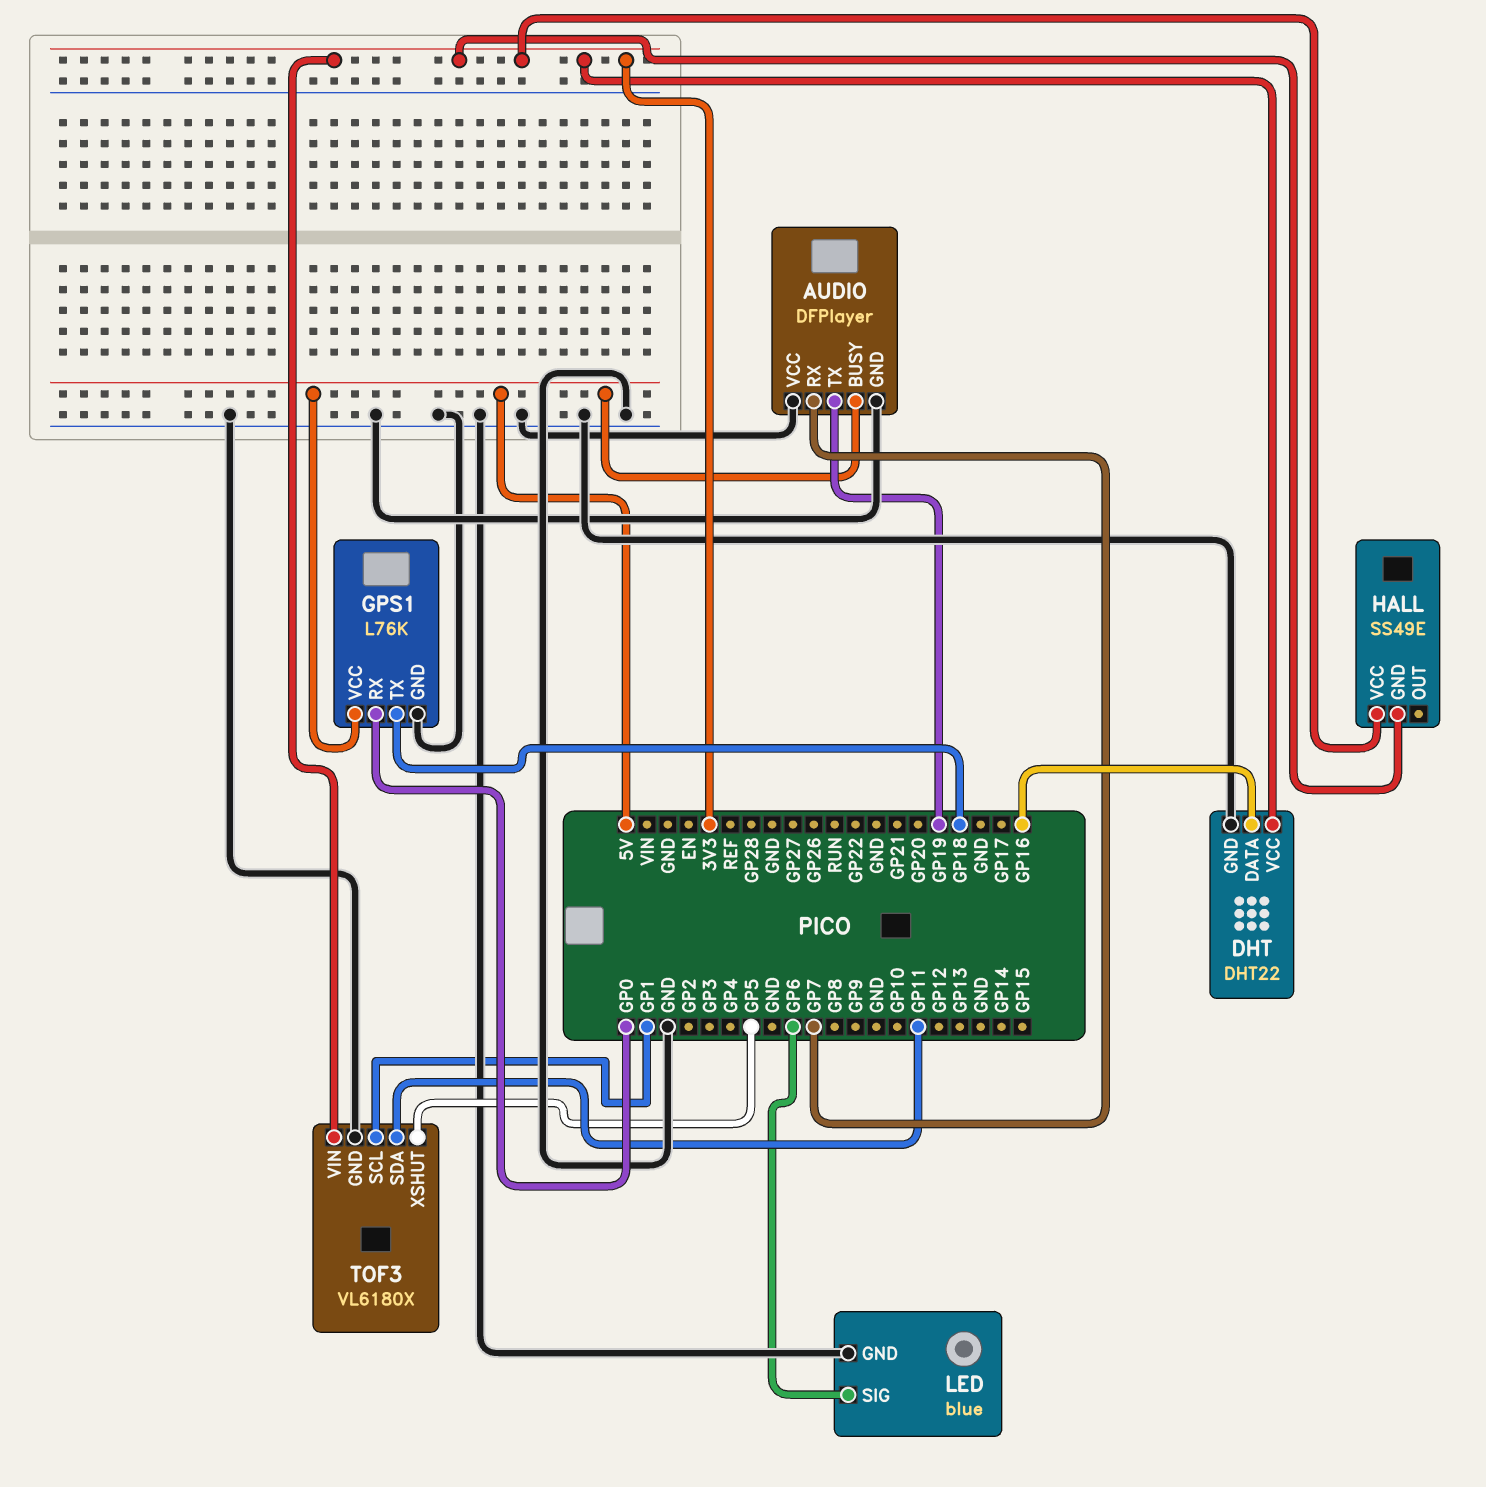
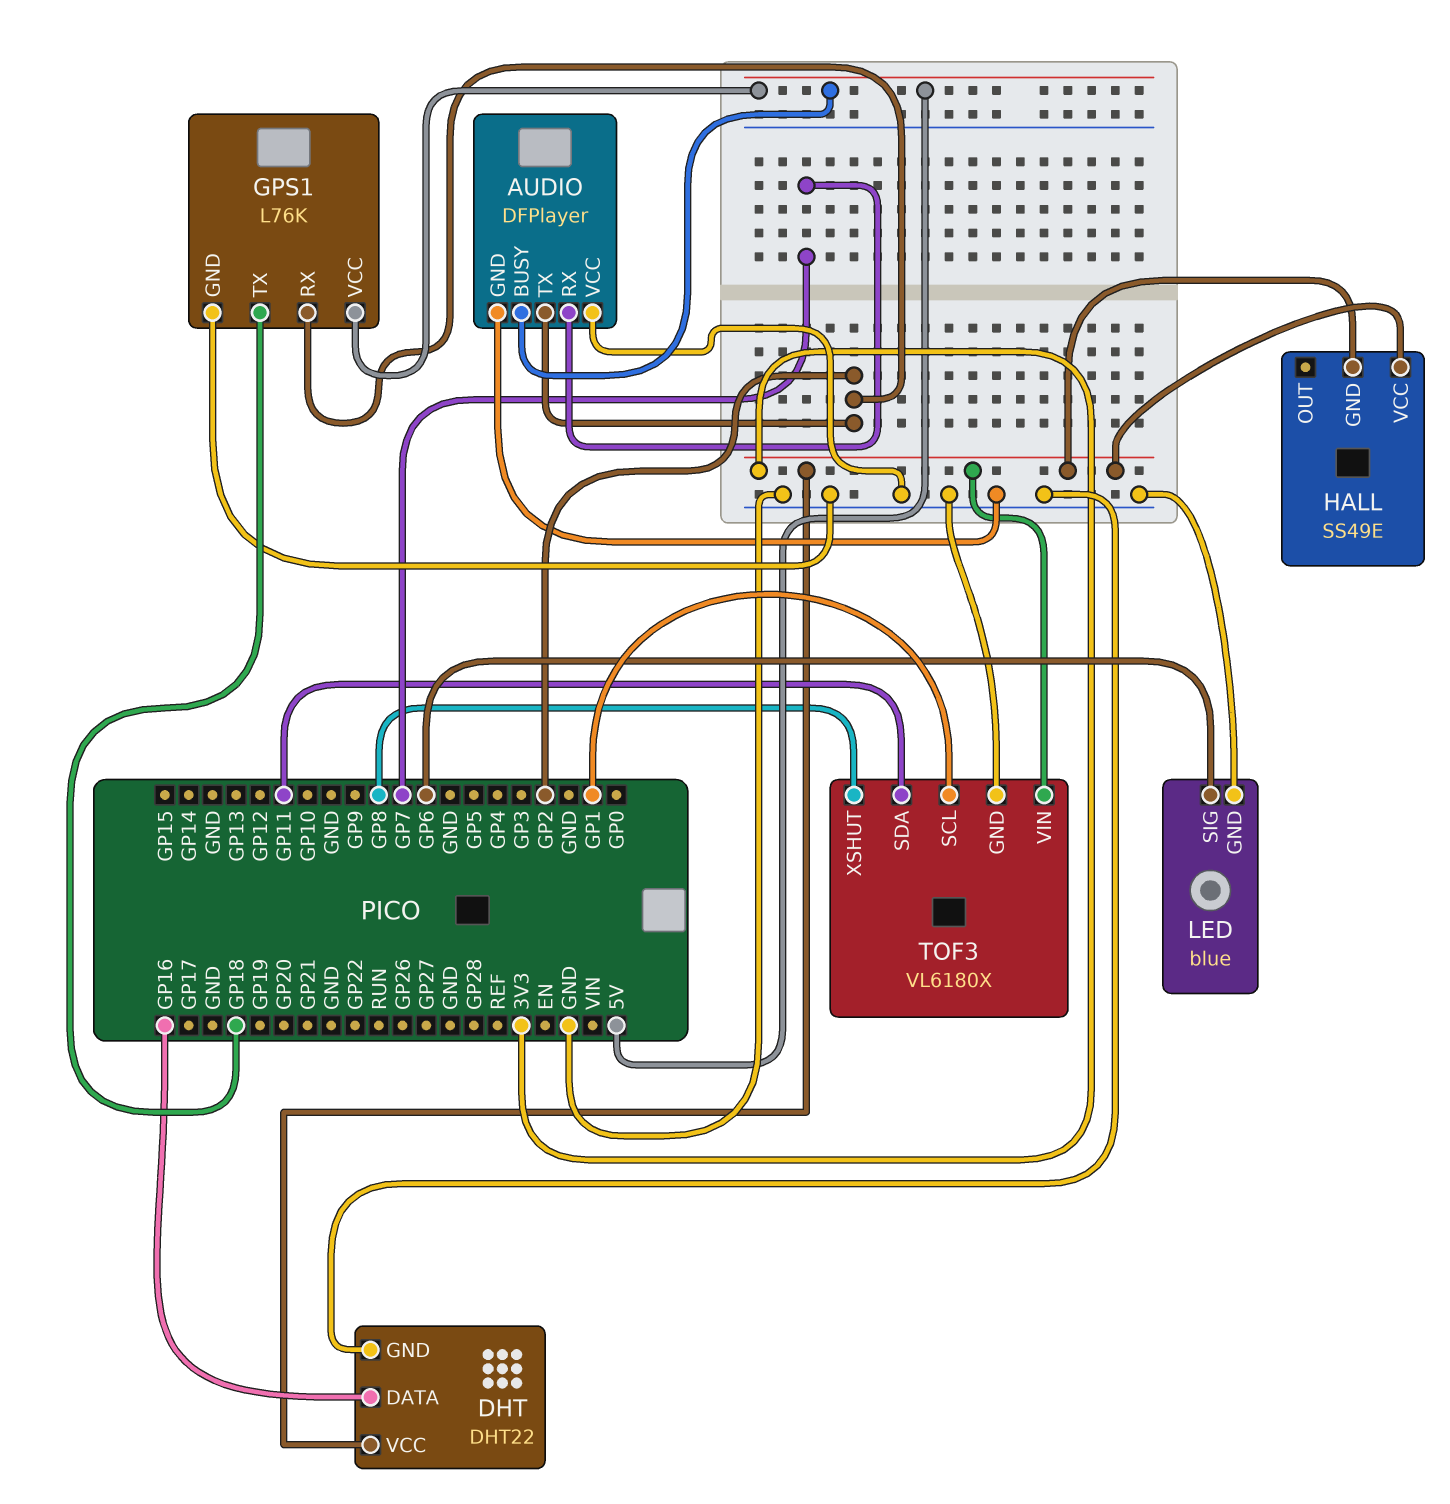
AUDIO pin TX: GP19 -> GP2
GPS1 pin RX: GP0 -> GP2
TOF3 pin XSHUT: GP5 -> GP8

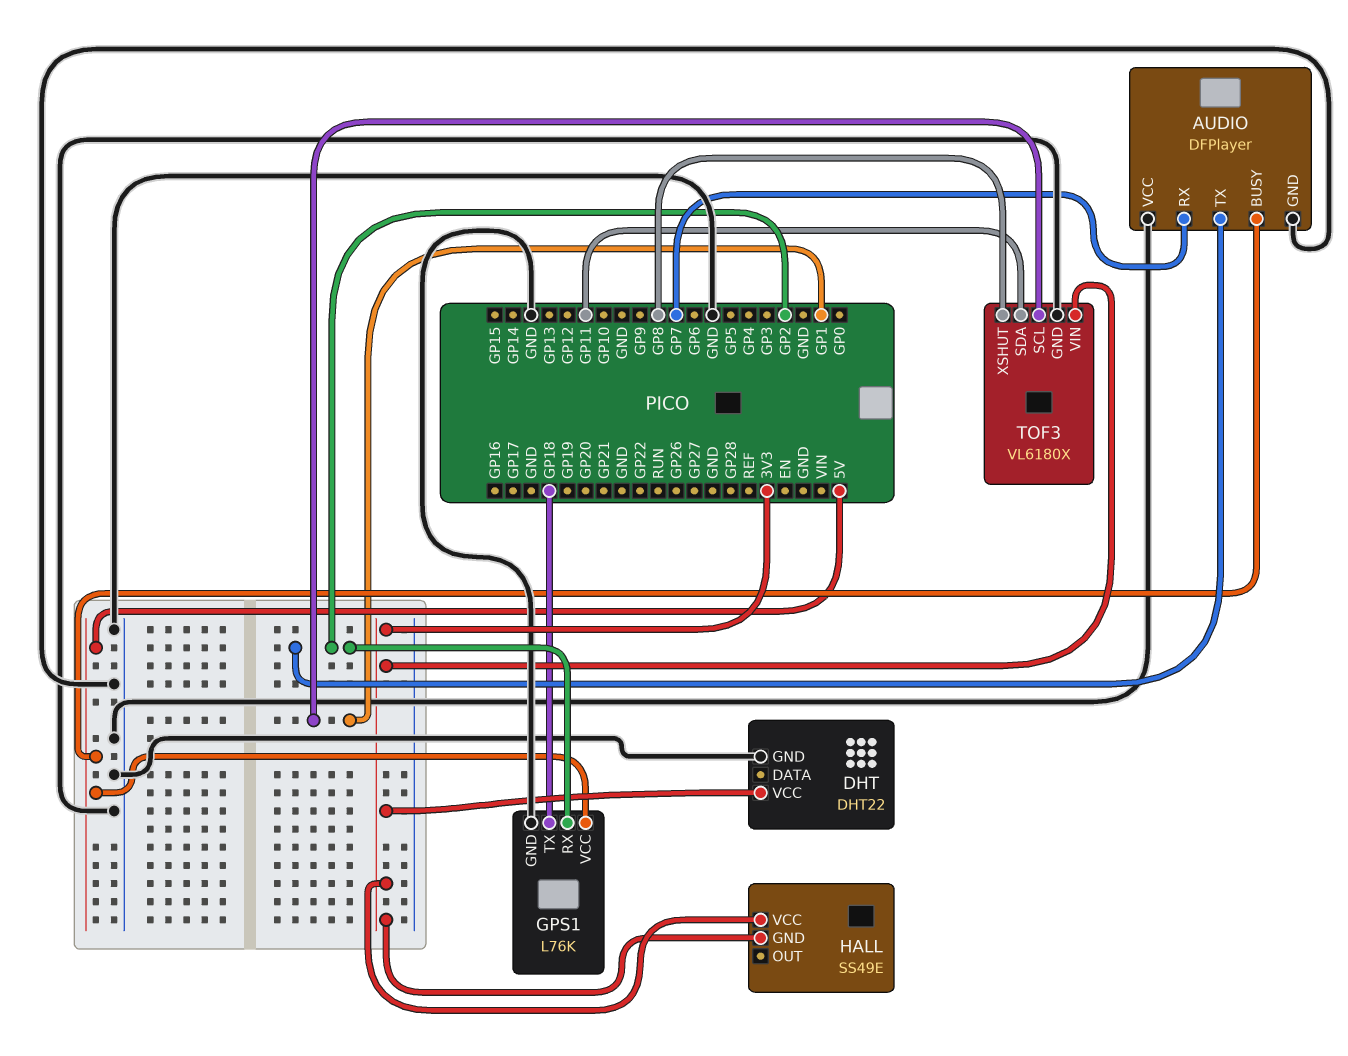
DHT pin DATA: GP16 -> none
LED: blue -> none
LED pin GND: GND -> none
LED pin SIG: GP6 -> none

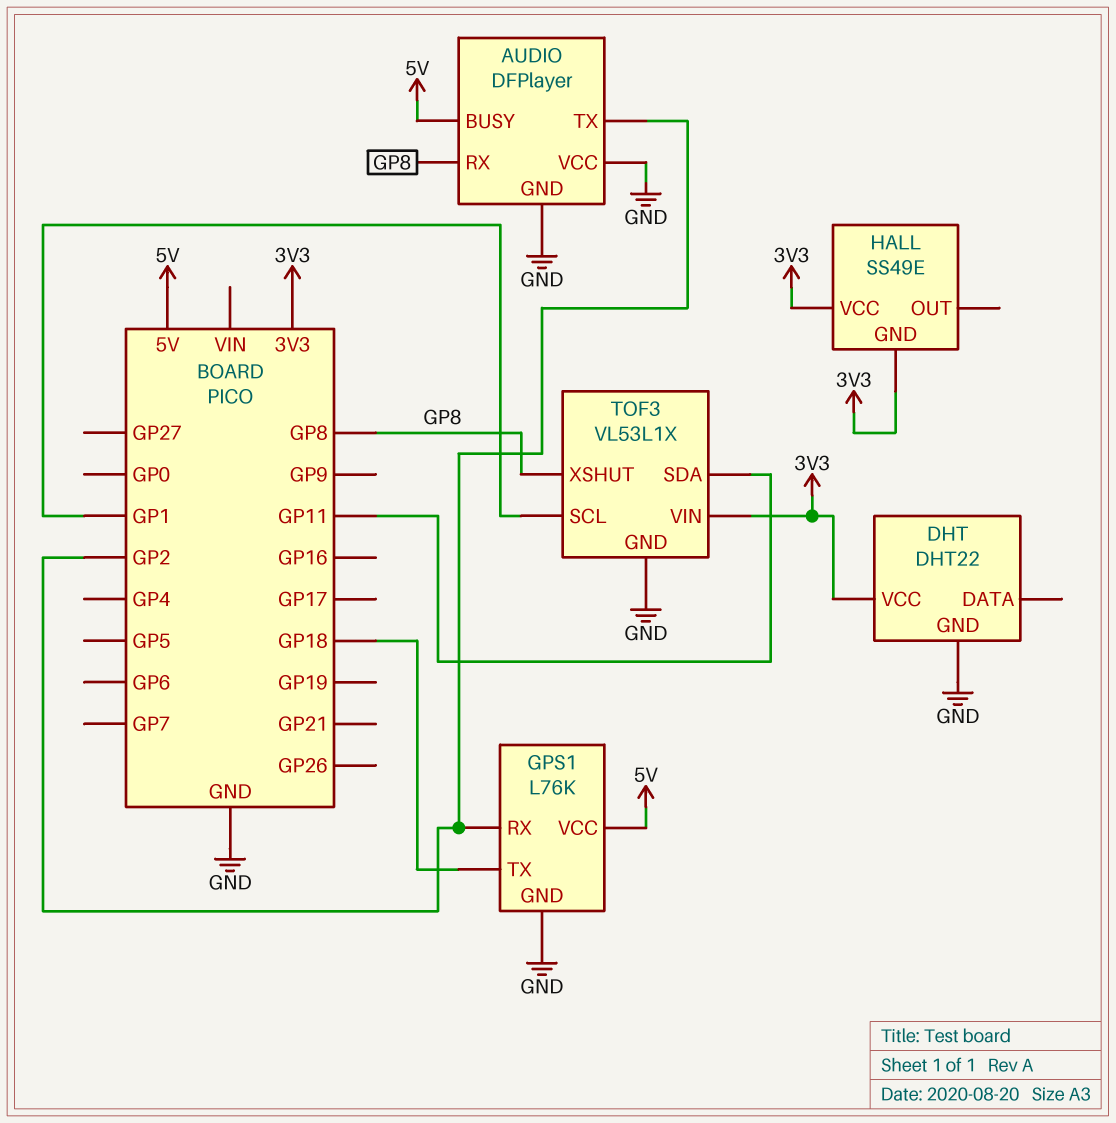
AUDIO pin RX: GP7 -> GP8
TOF3: VL6180X -> VL53L1X

